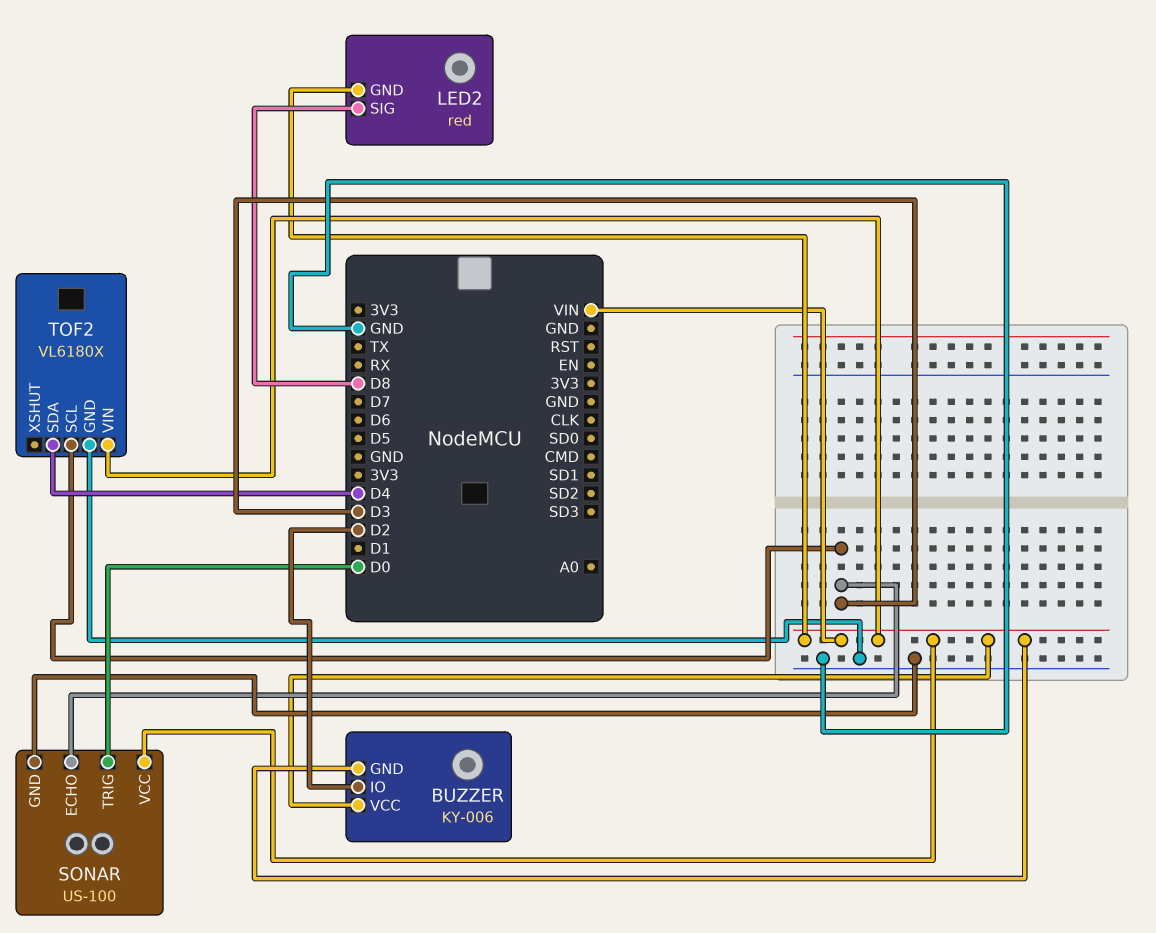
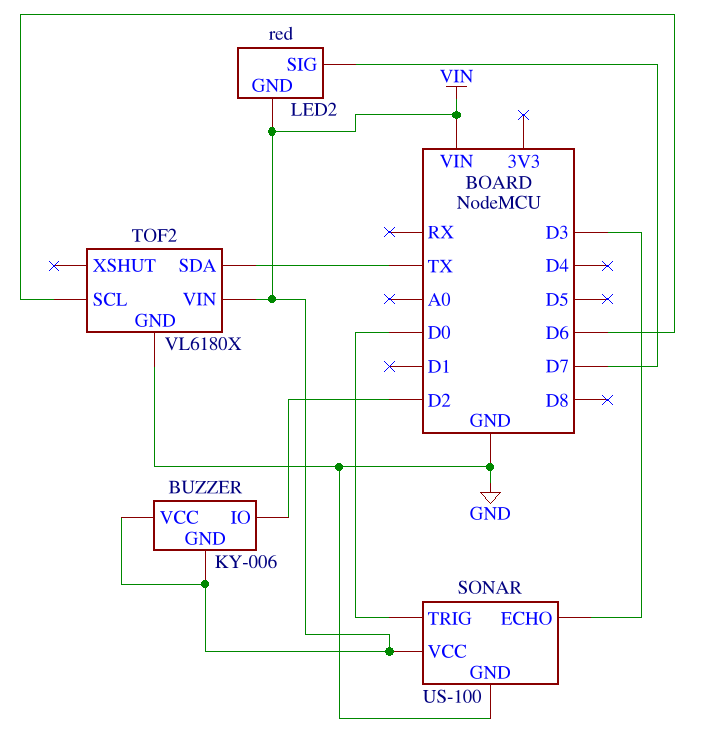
LED2 pin SIG: D8 -> D7
TOF2 pin SCL: D3 -> D6
TOF2 pin SDA: D4 -> TX

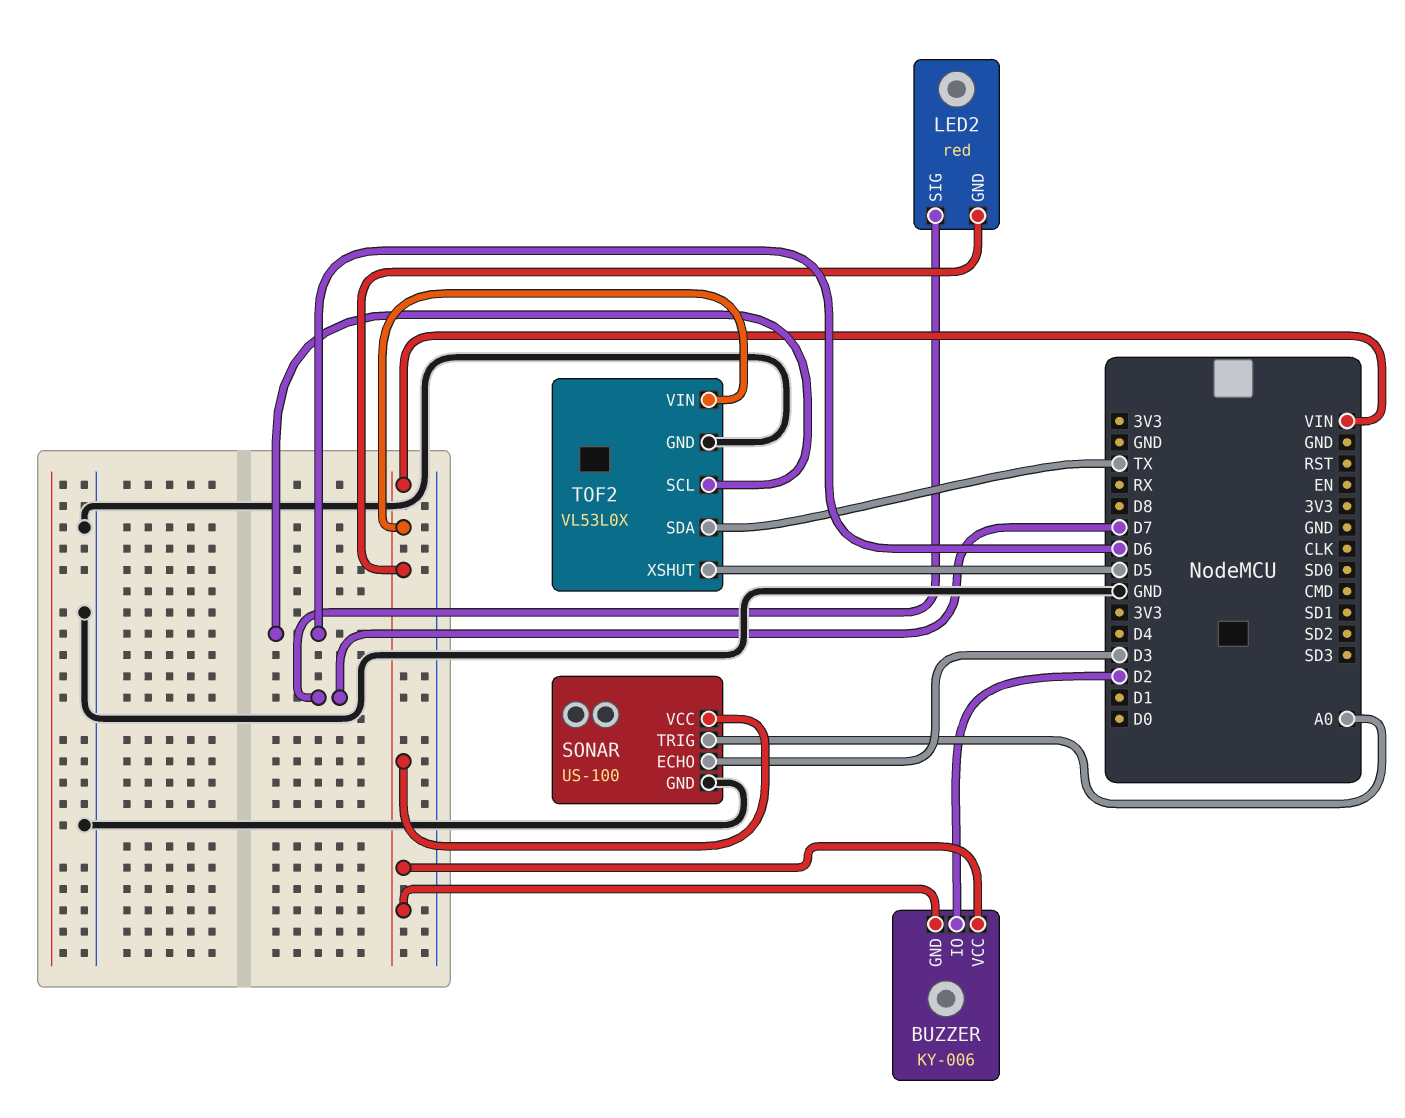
SONAR pin TRIG: D0 -> A0
TOF2: VL6180X -> VL53L0X
TOF2 pin XSHUT: none -> D5

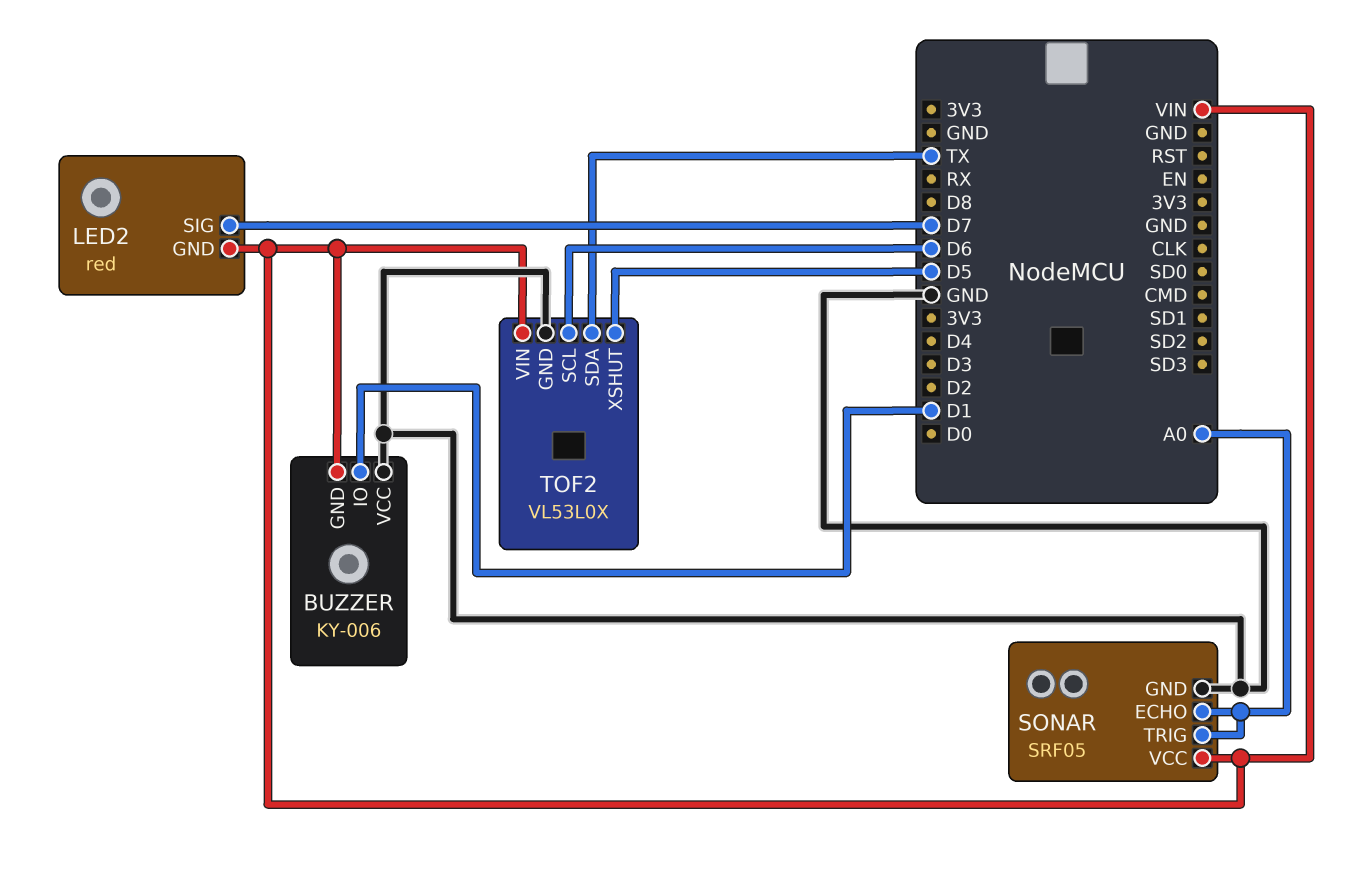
BUZZER pin IO: D2 -> D1
BUZZER pin VCC: VIN -> GND
SONAR: US-100 -> SRF05
SONAR pin ECHO: D3 -> A0

